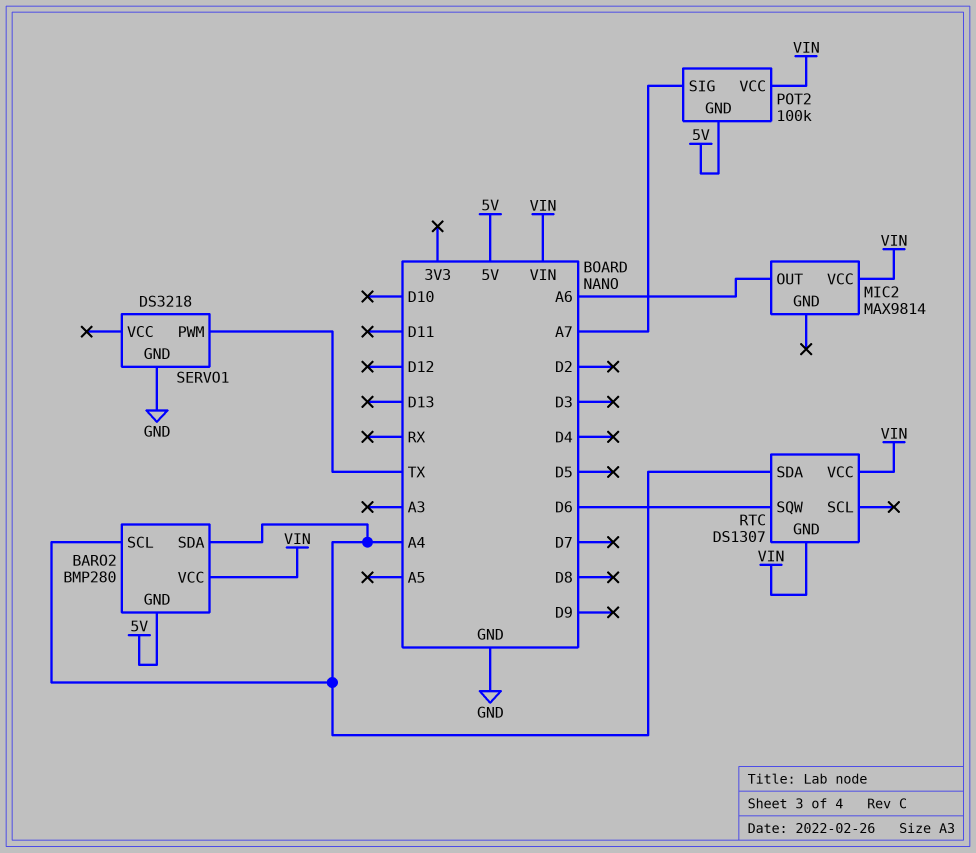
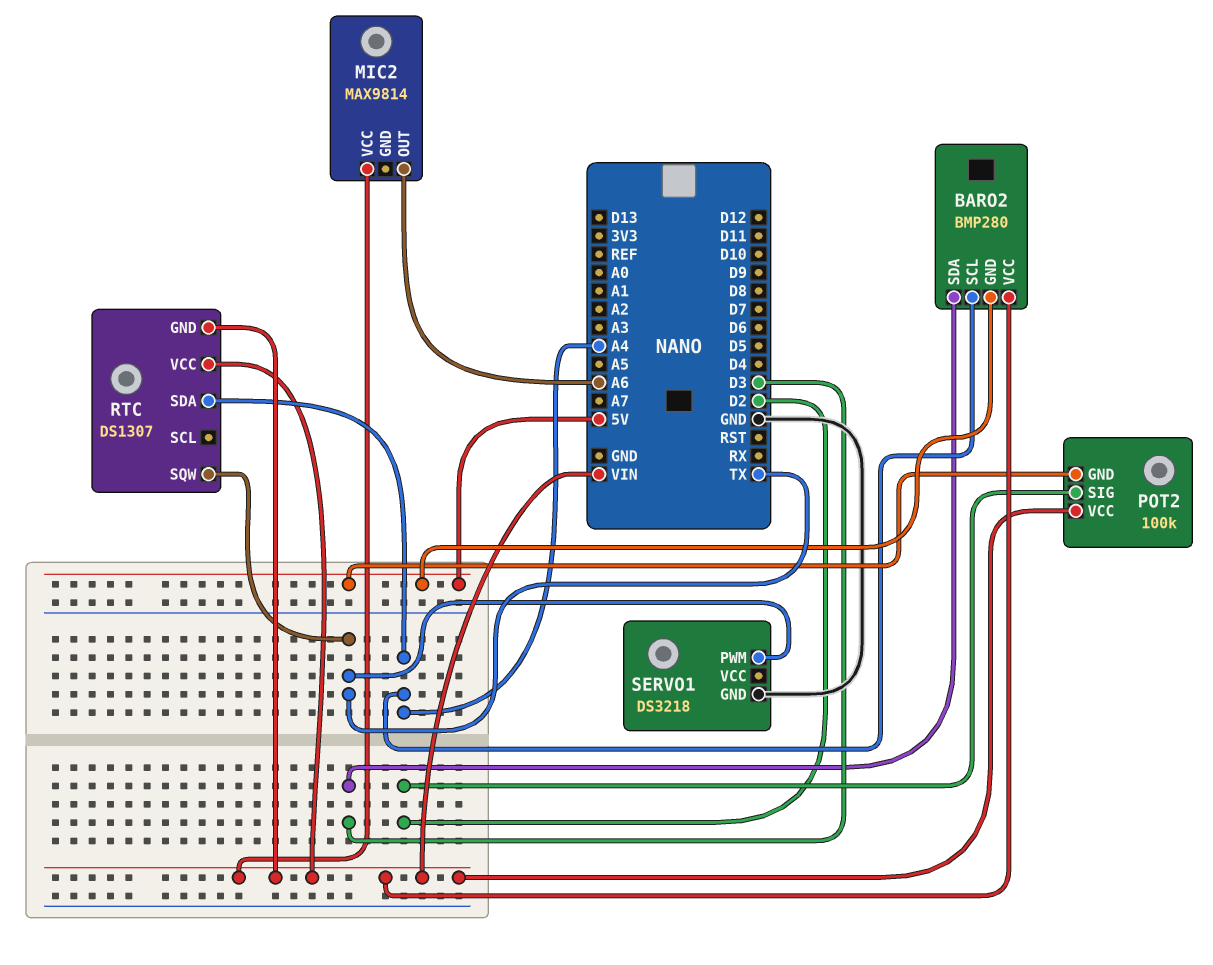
BARO2 pin SDA: A4 -> D3
POT2 pin SIG: A7 -> D2
RTC pin SQW: D6 -> TX

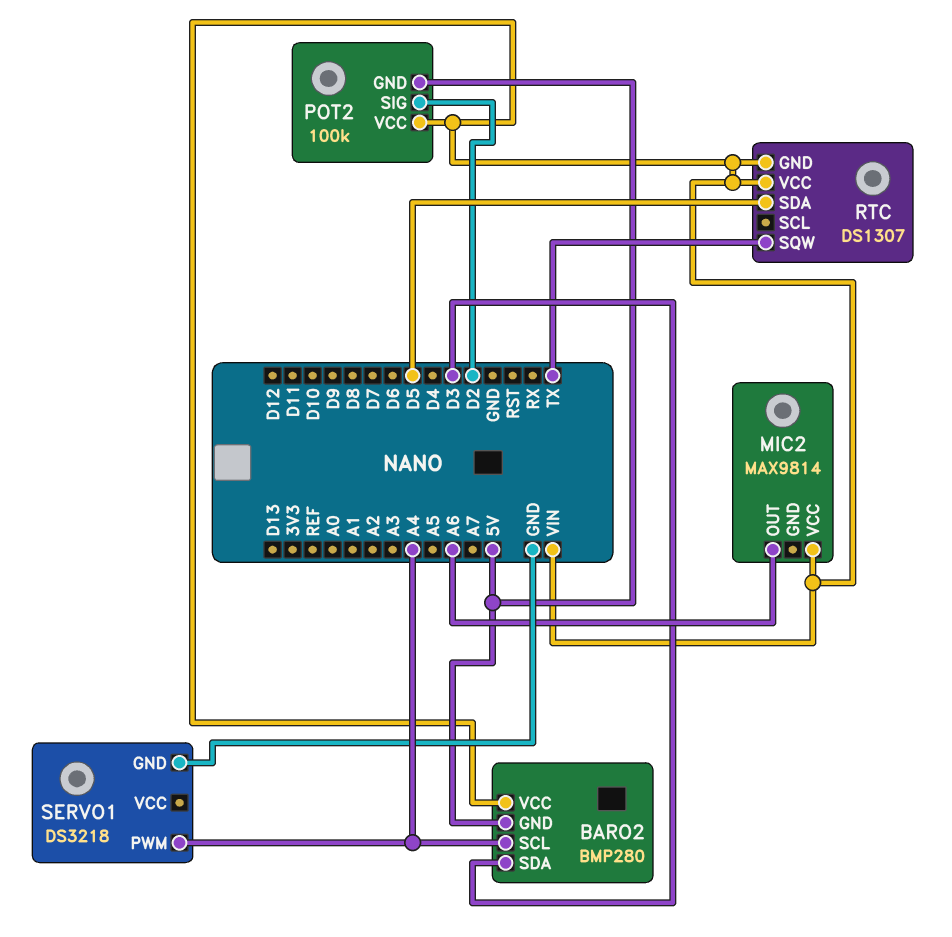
RTC pin SDA: A4 -> D5
SERVO1 pin PWM: TX -> A4

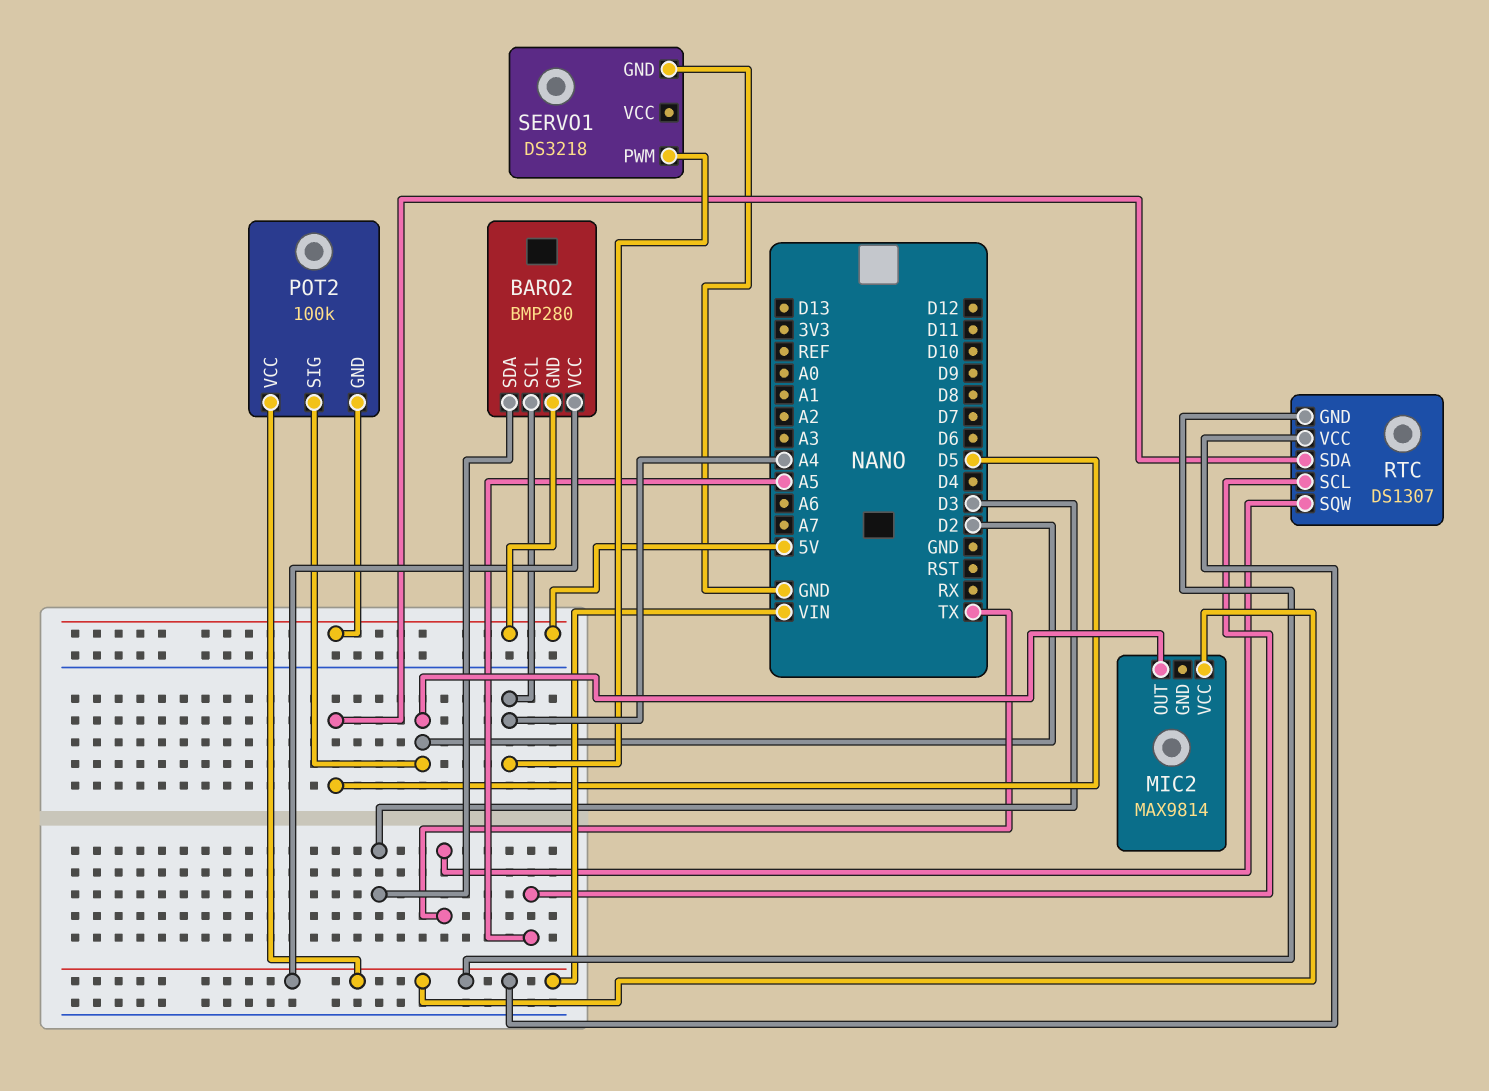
MIC2 pin OUT: A6 -> D2
RTC pin SCL: none -> A5

